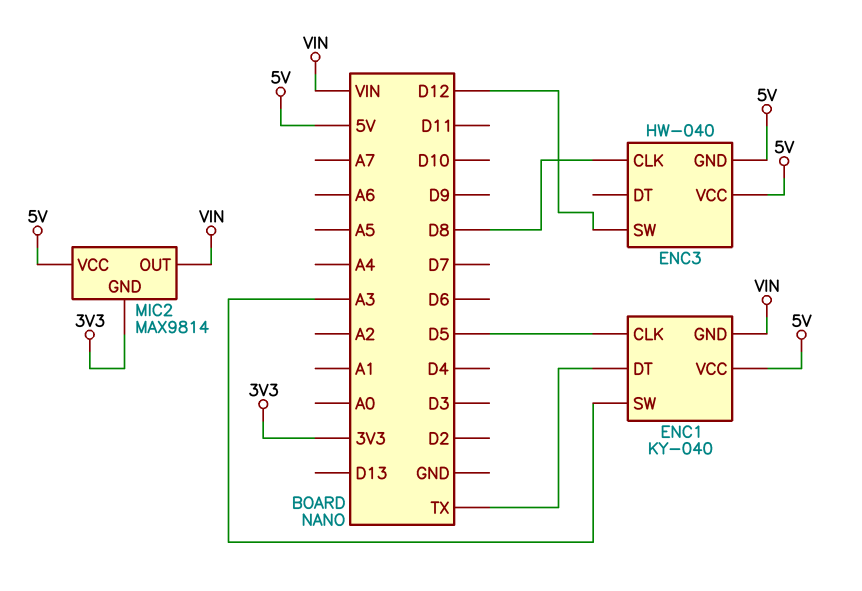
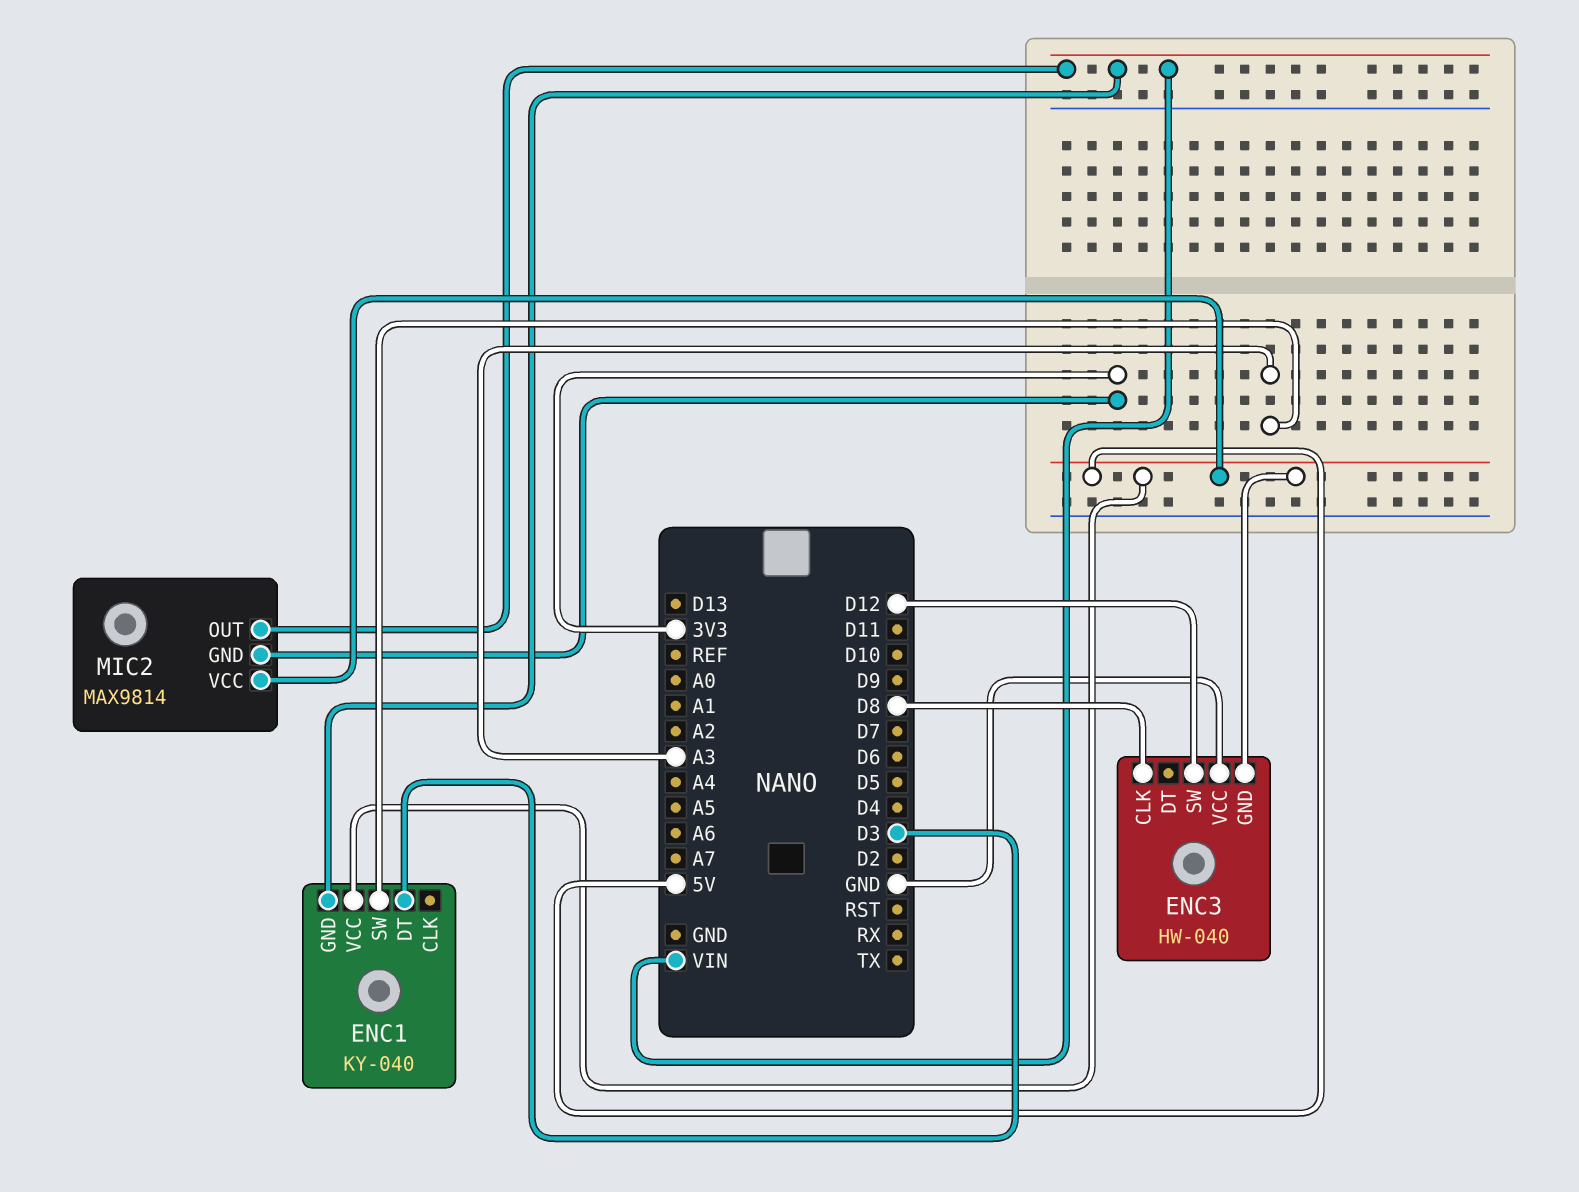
ENC1 pin CLK: D5 -> none
ENC1 pin DT: TX -> D3
ENC3 pin VCC: 5V -> GND

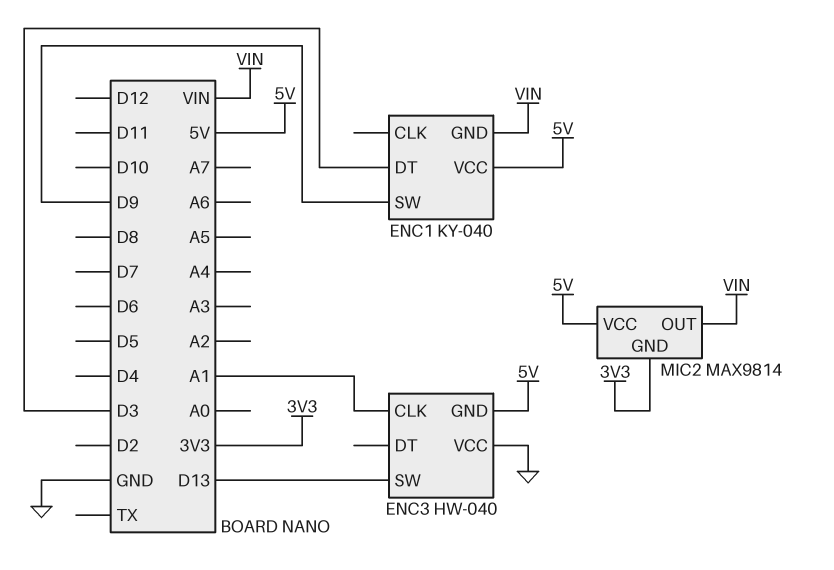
ENC1 pin SW: A3 -> D9
ENC3 pin CLK: D8 -> A1
ENC3 pin SW: D12 -> D13

